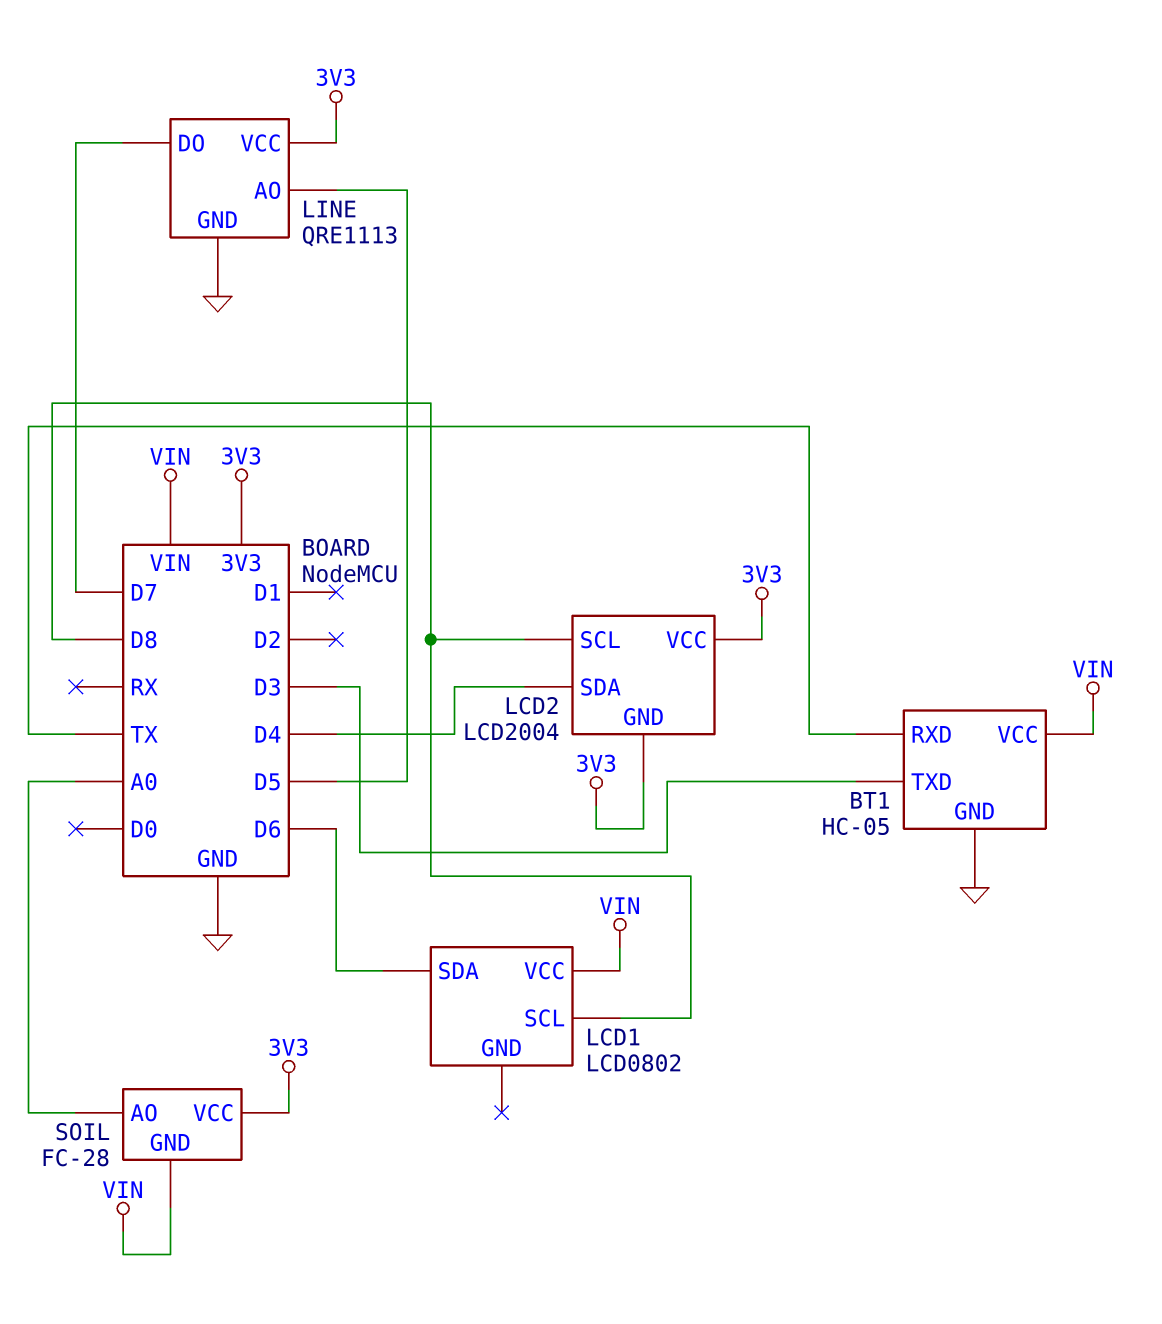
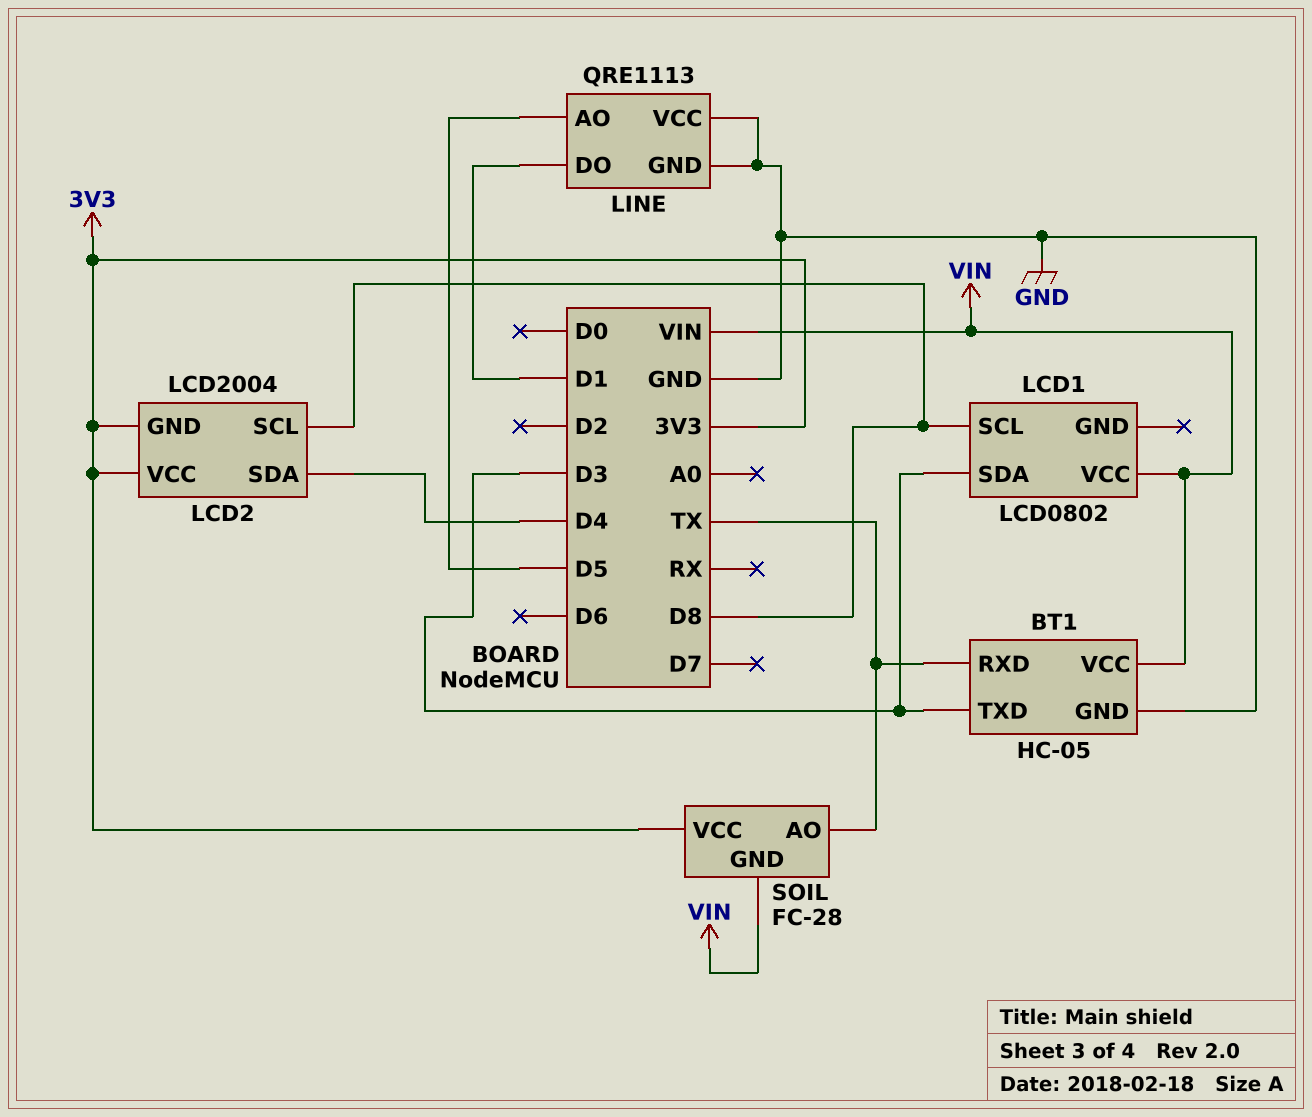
LCD1 pin SDA: D6 -> D3
LINE pin DO: D7 -> D1
LINE pin VCC: 3V3 -> GND
SOIL pin AO: A0 -> TX

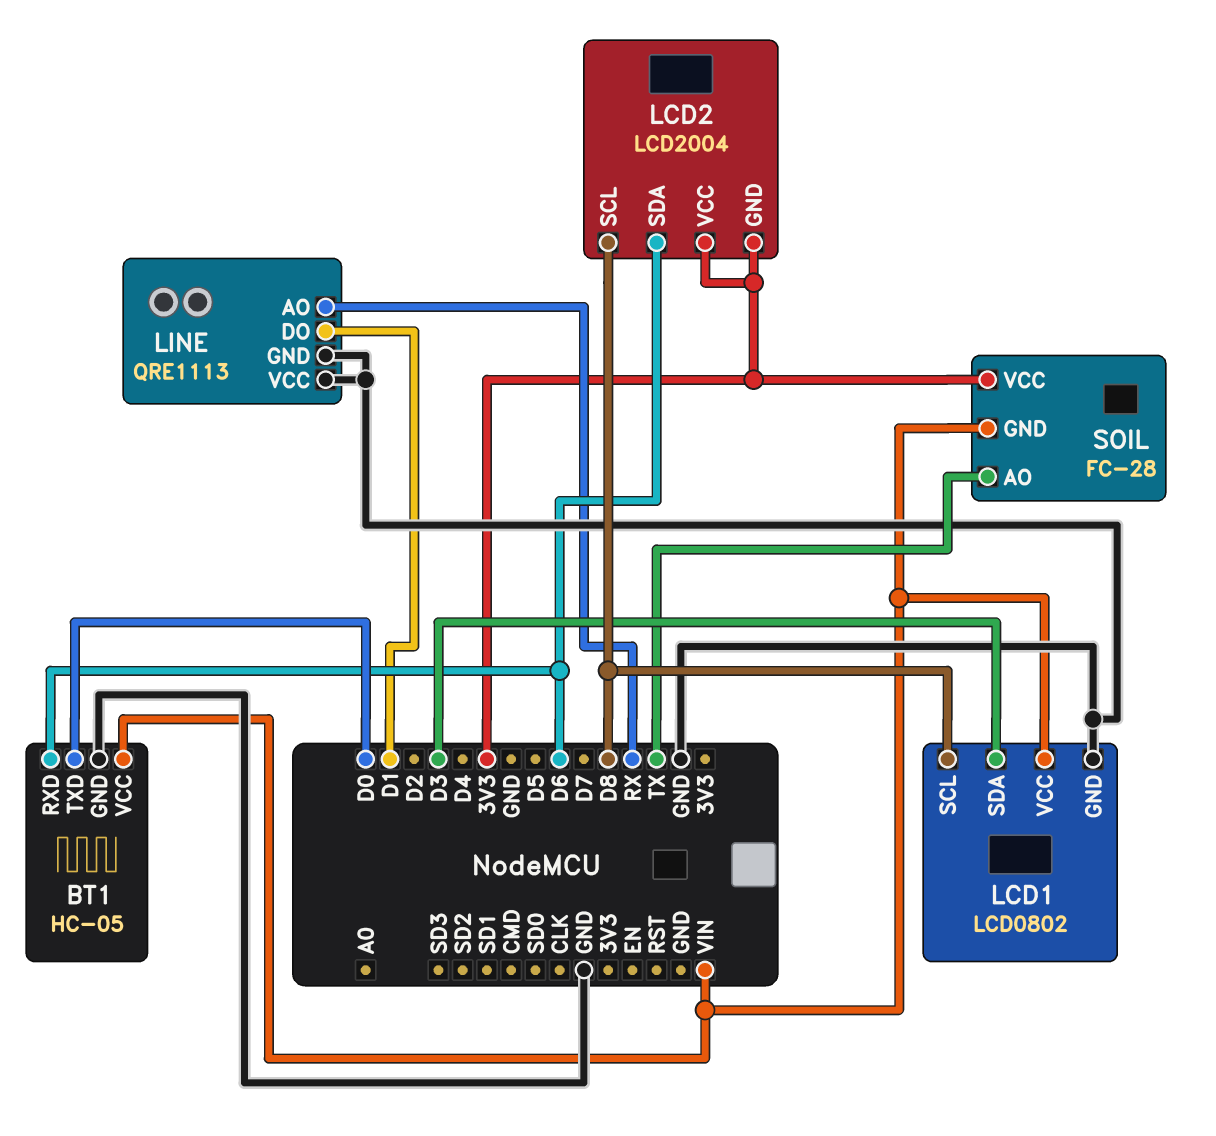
BT1 pin RXD: TX -> D6
BT1 pin TXD: D3 -> D0
LCD1 pin GND: none -> GND
LCD2 pin SDA: D4 -> D6
LINE pin AO: D5 -> RX

